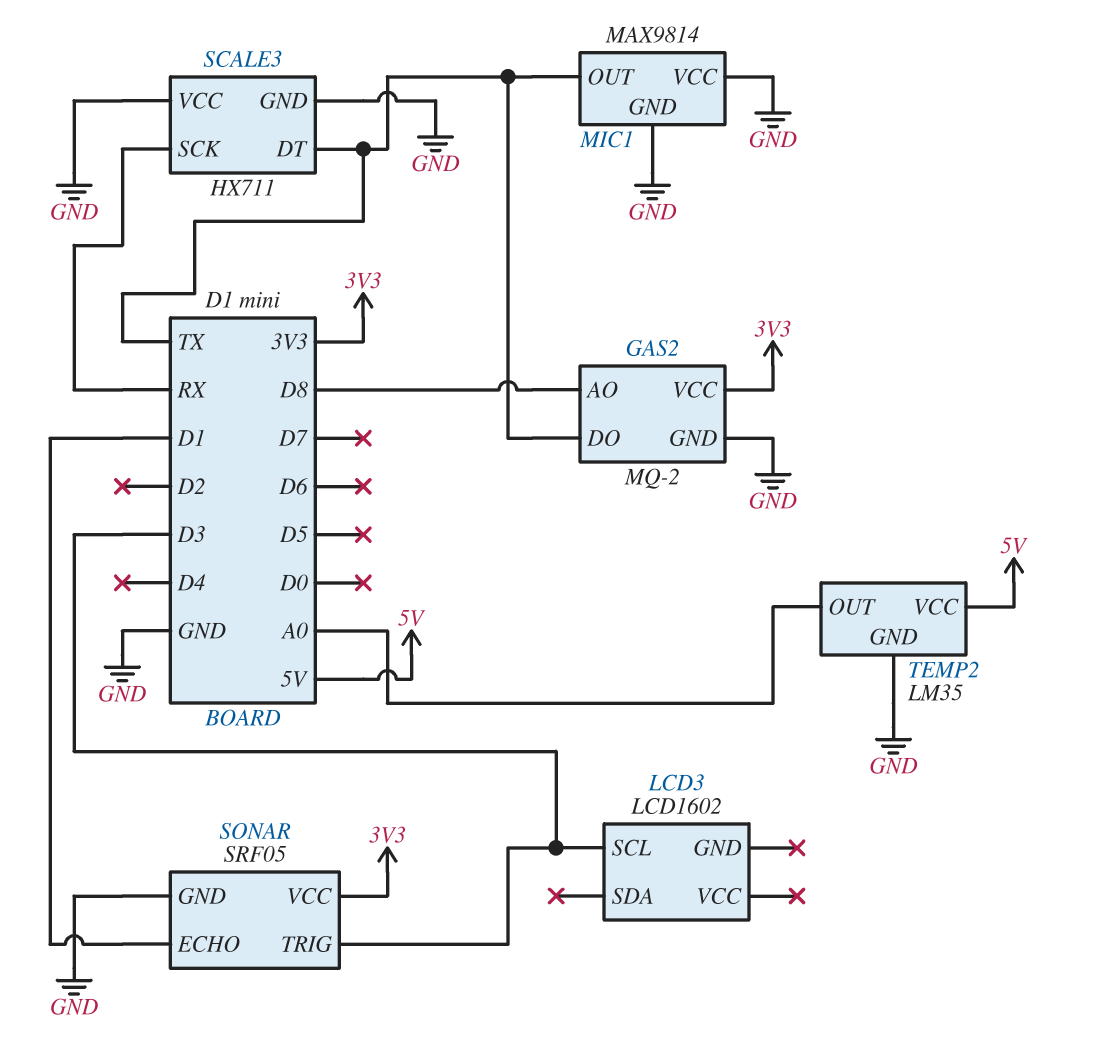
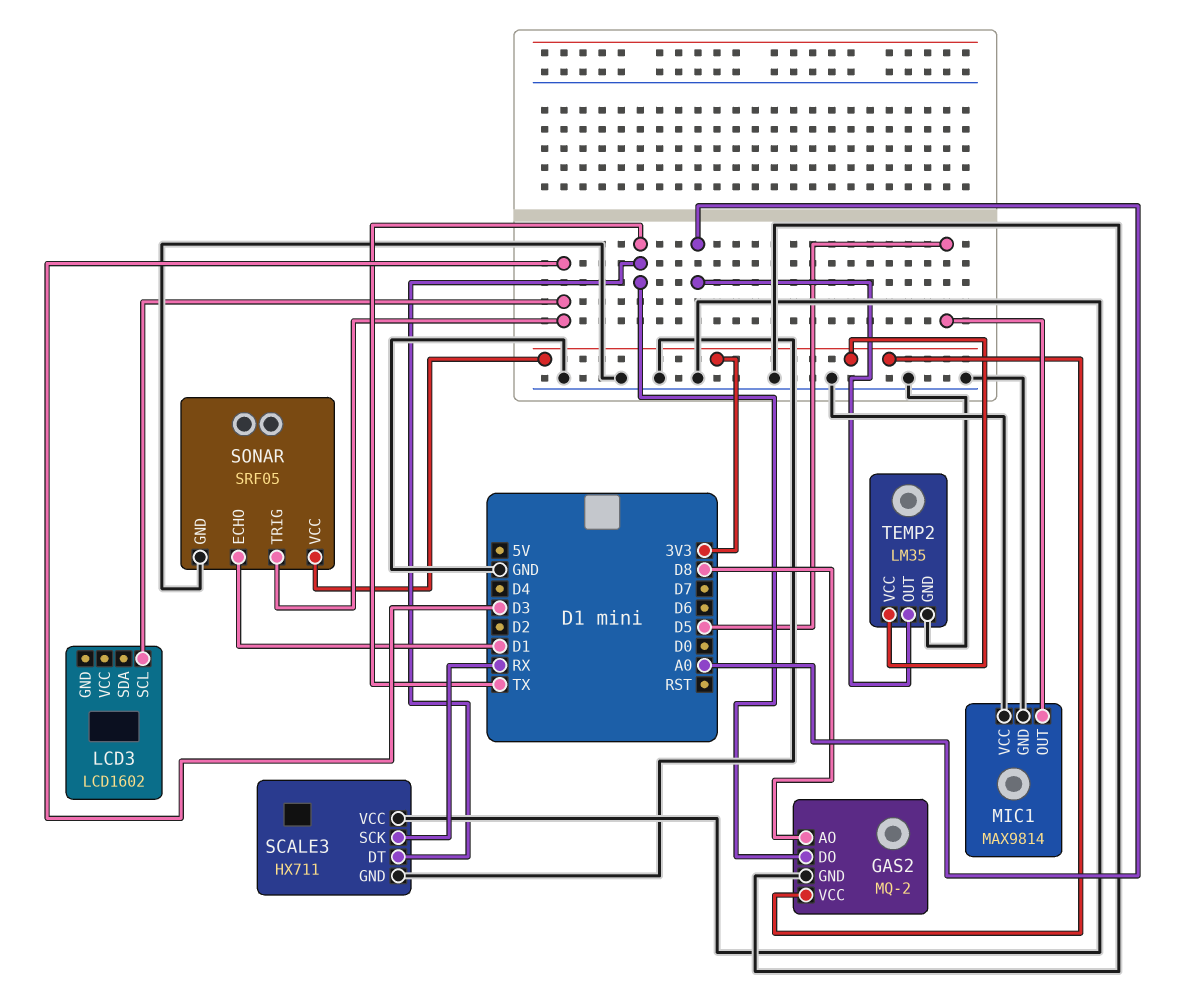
MIC1 pin OUT: TX -> D5
TEMP2 pin VCC: 5V -> 3V3

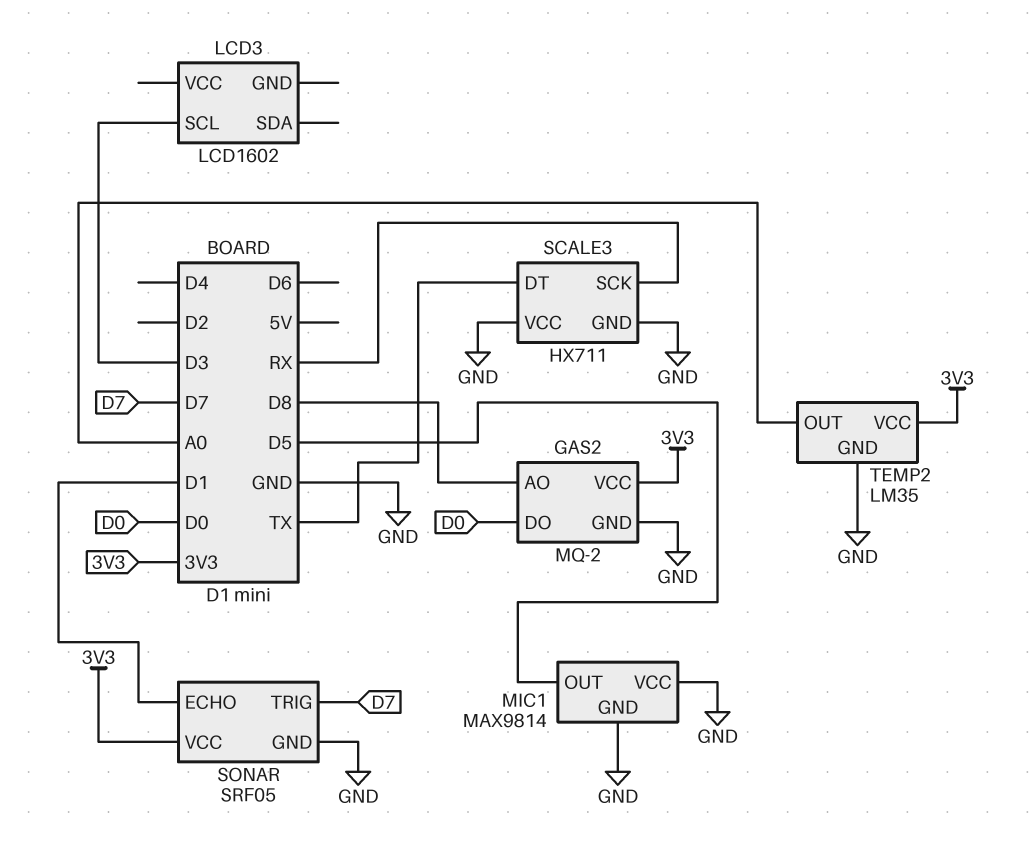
GAS2 pin DO: TX -> D0
SONAR pin TRIG: D3 -> D7

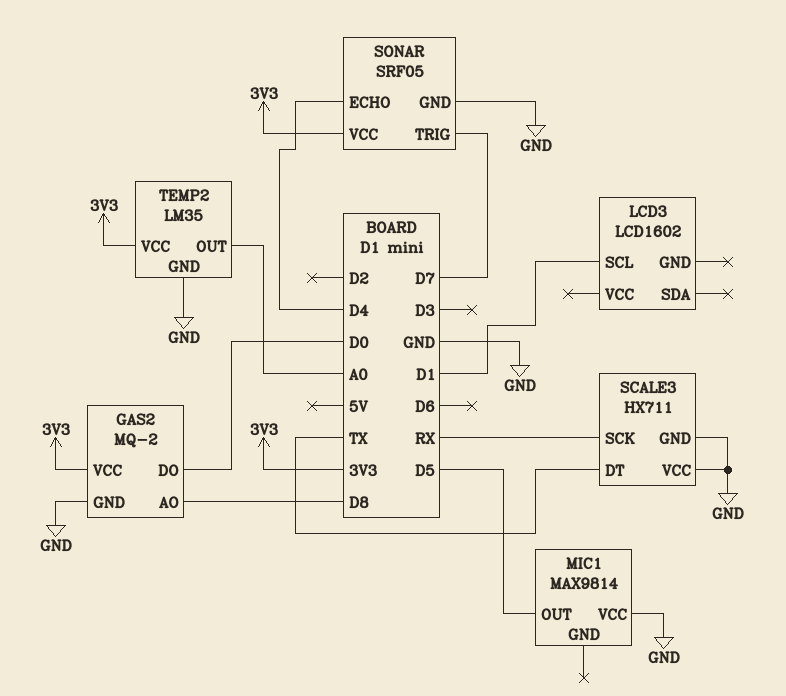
LCD3 pin SCL: D3 -> D1
MIC1 pin GND: GND -> none
SONAR pin ECHO: D1 -> D4

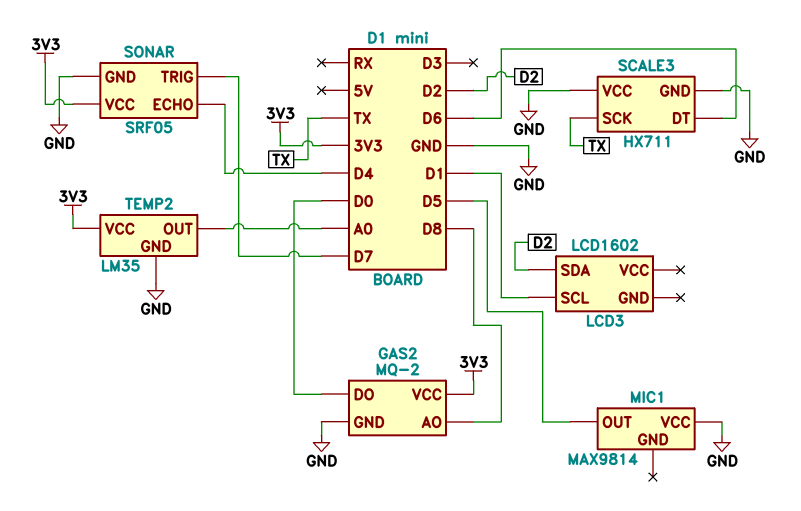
LCD3 pin SDA: none -> D2
SCALE3 pin DT: TX -> D6
SCALE3 pin SCK: RX -> TX

